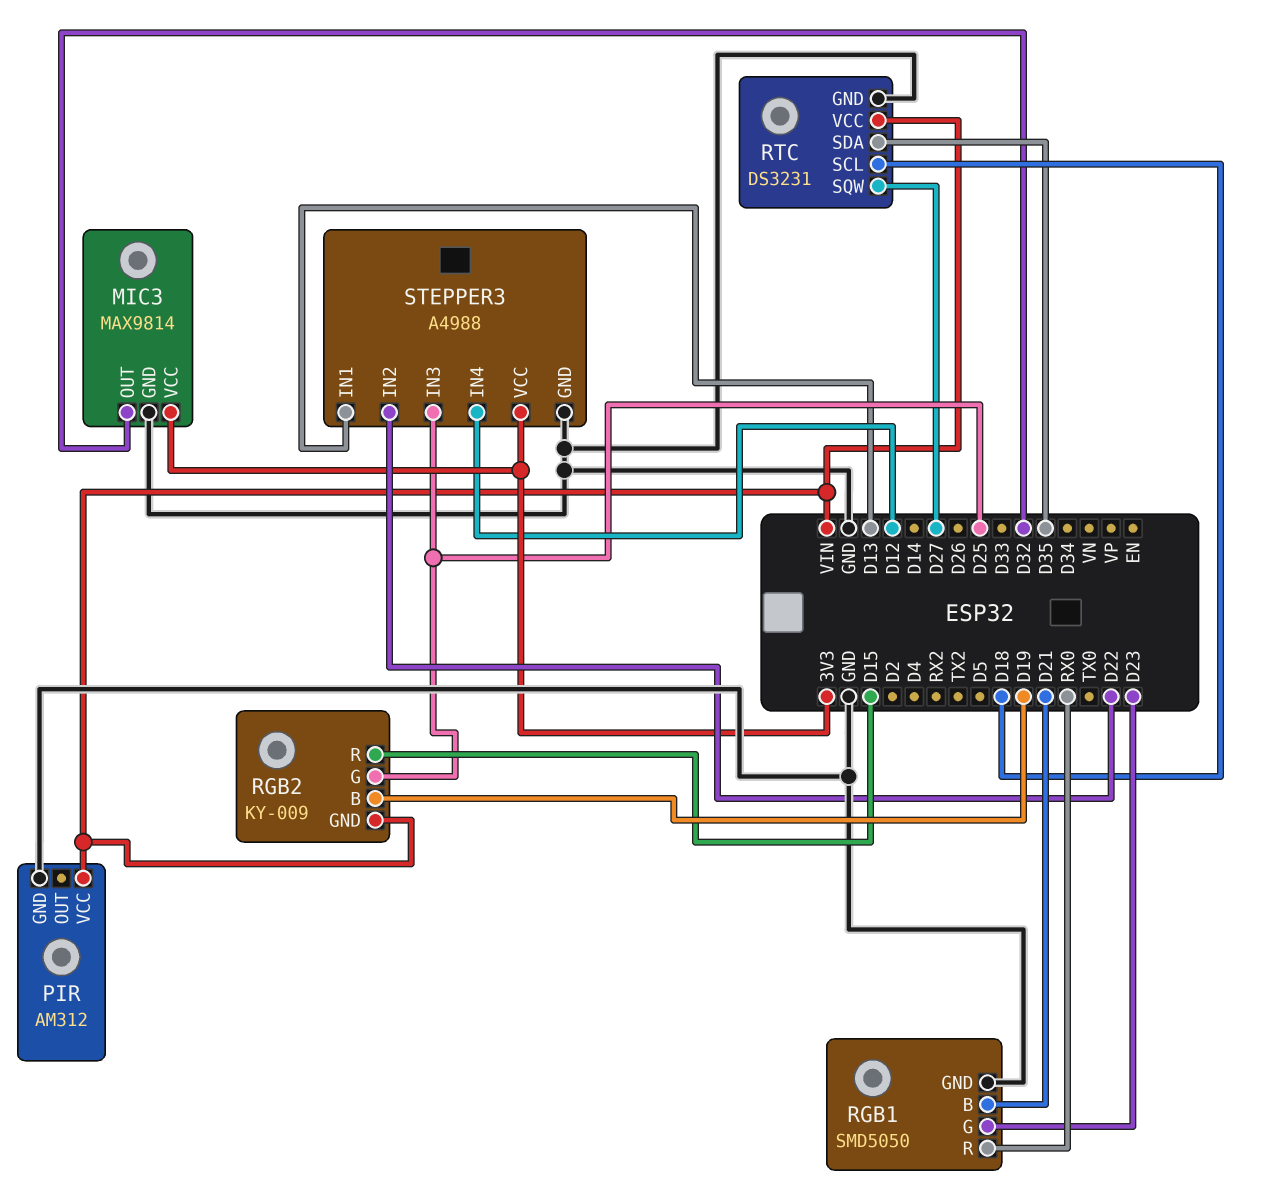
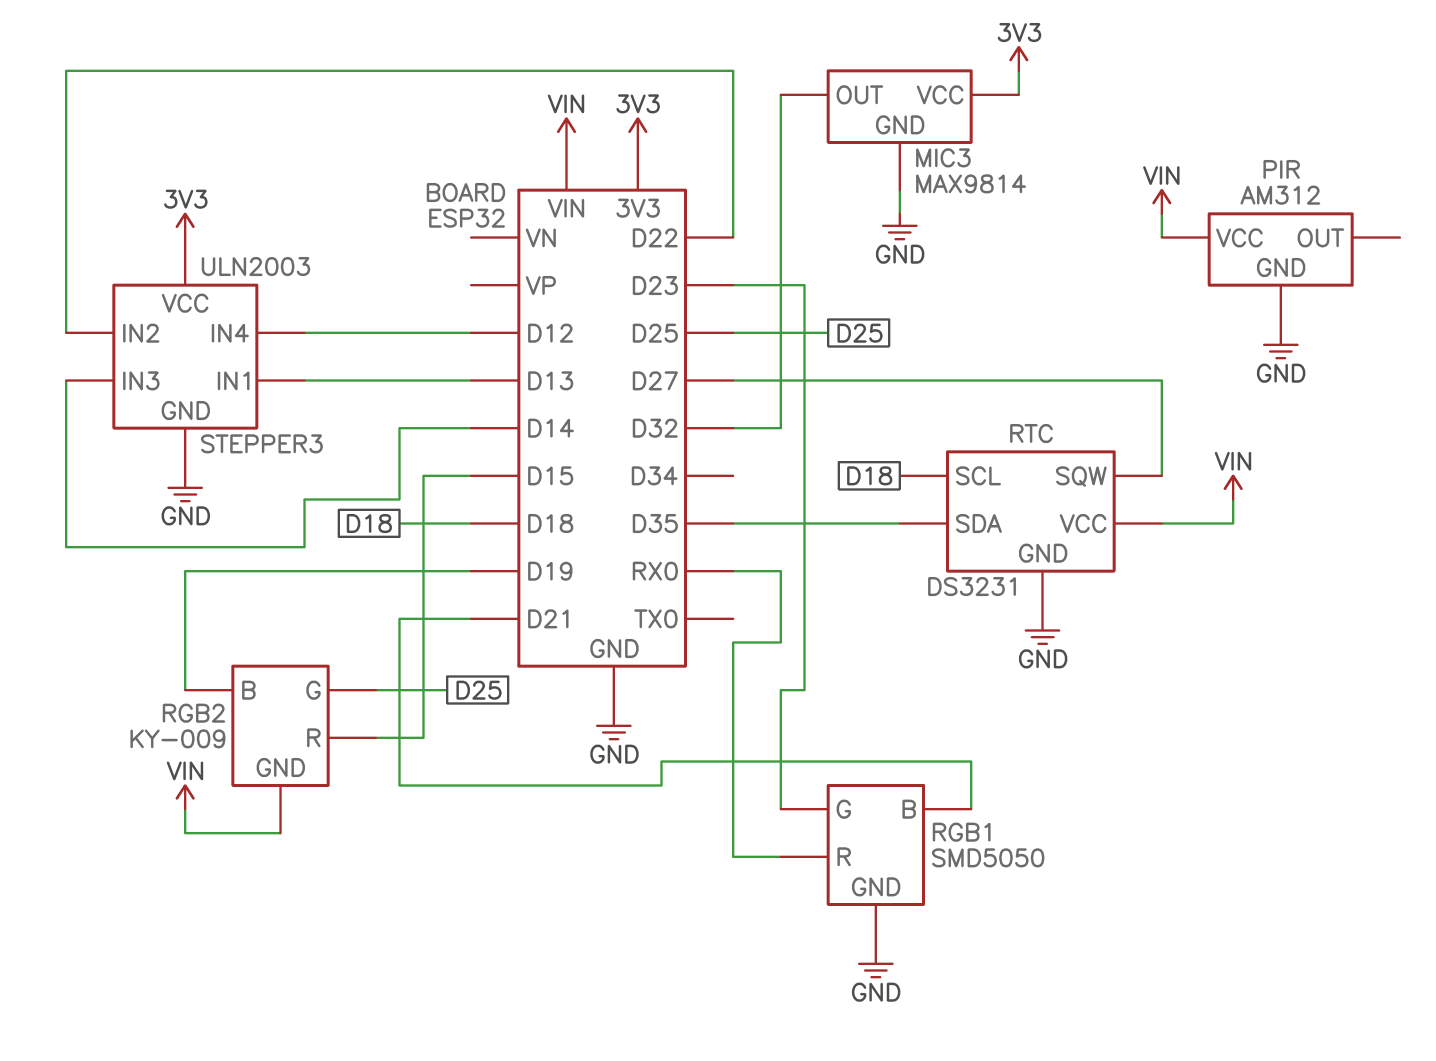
STEPPER3: A4988 -> ULN2003
STEPPER3 pin IN3: D25 -> D14

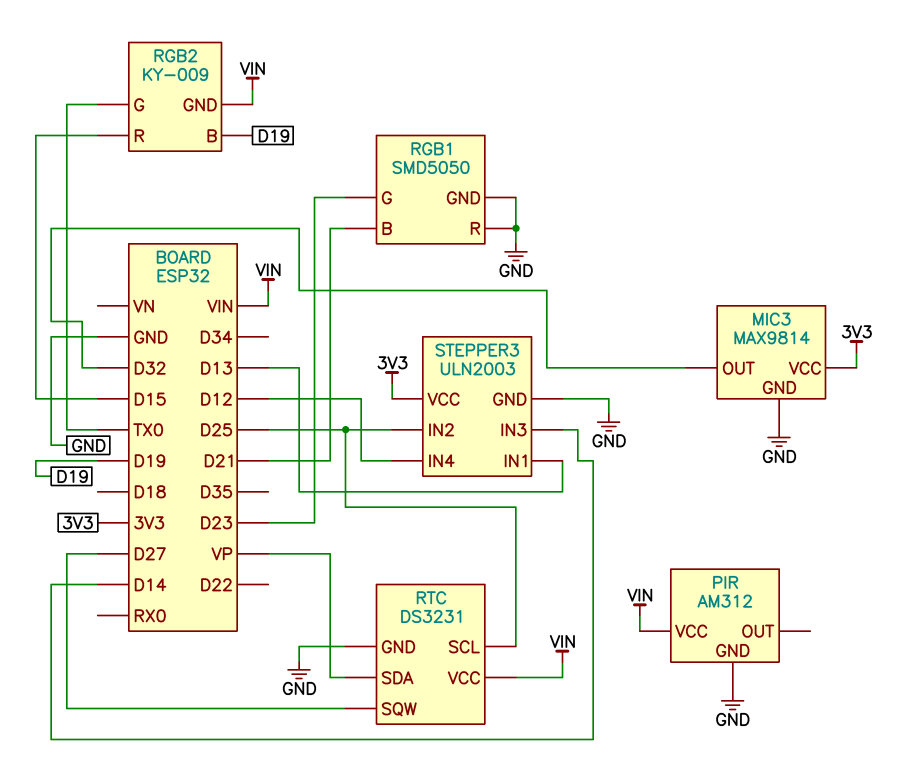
RGB1 pin R: RX0 -> GND
RGB2 pin G: D25 -> TX0
RTC pin SCL: D18 -> D25
RTC pin SDA: D35 -> VP
STEPPER3 pin IN2: D22 -> D25

